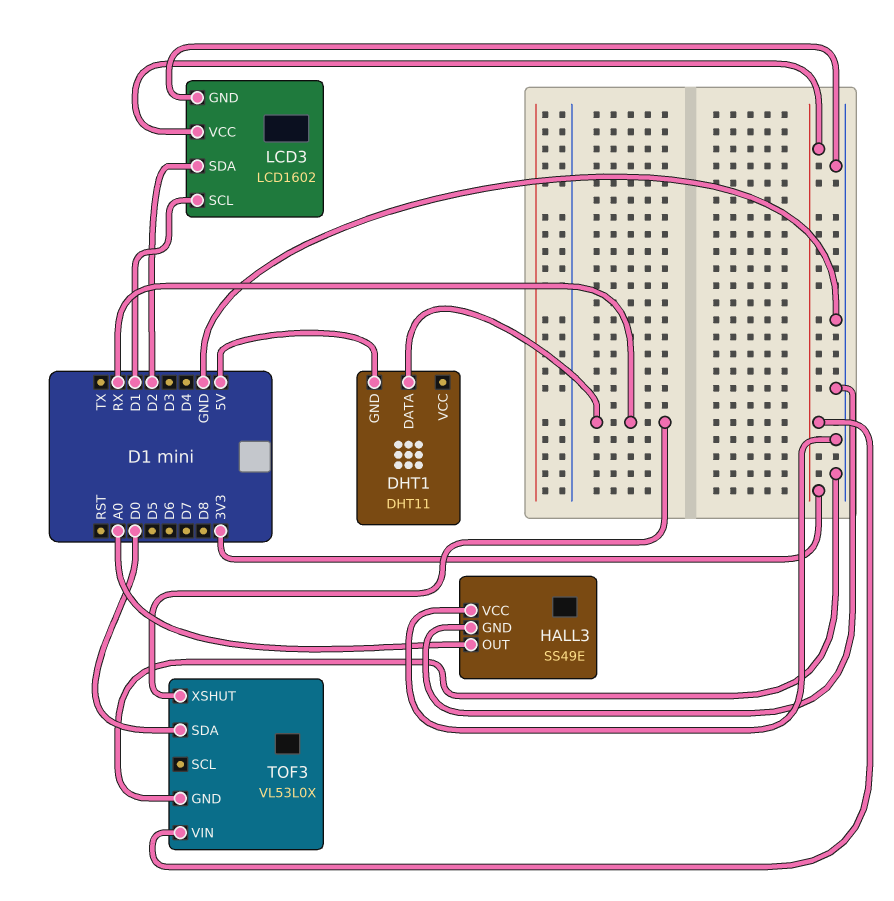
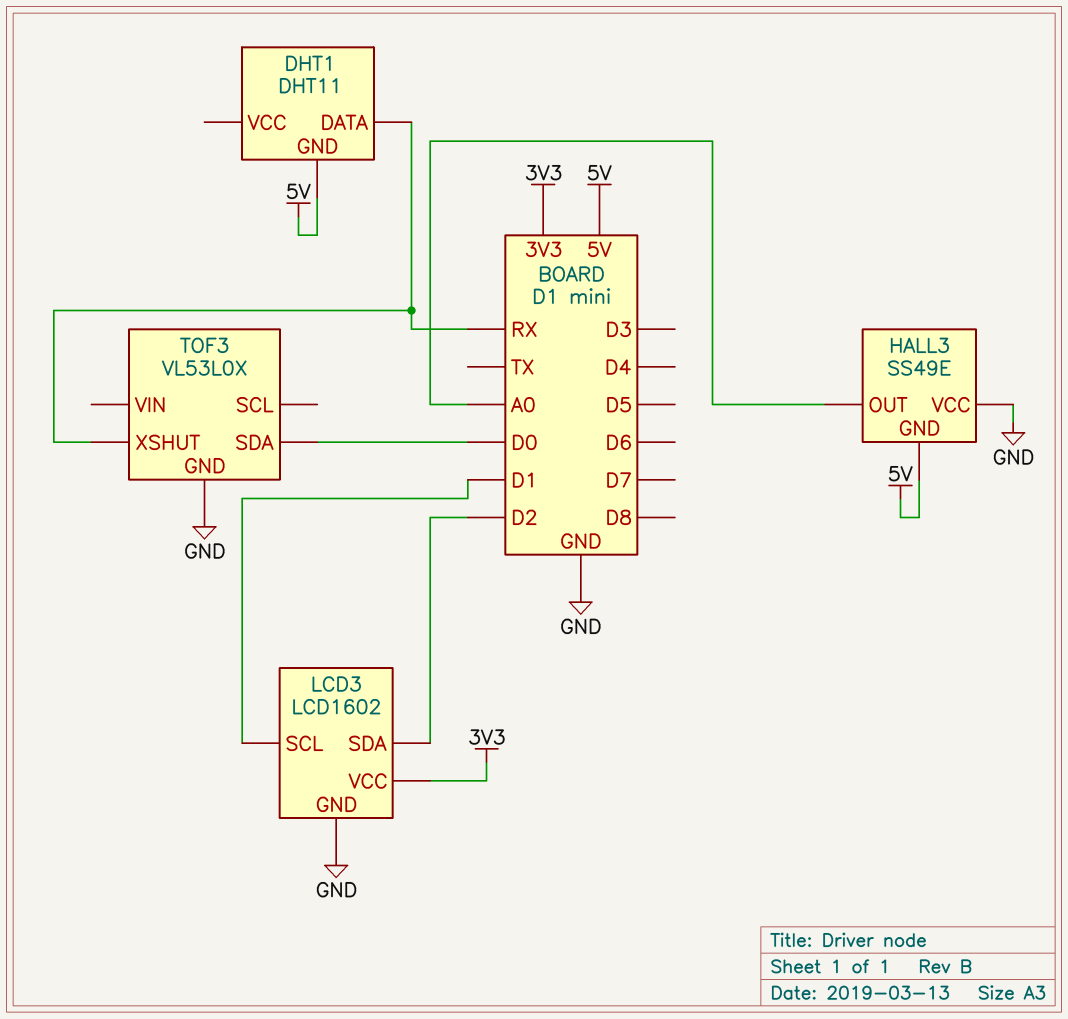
HALL3 pin GND: GND -> 5V
TOF3 pin VIN: 3V3 -> none

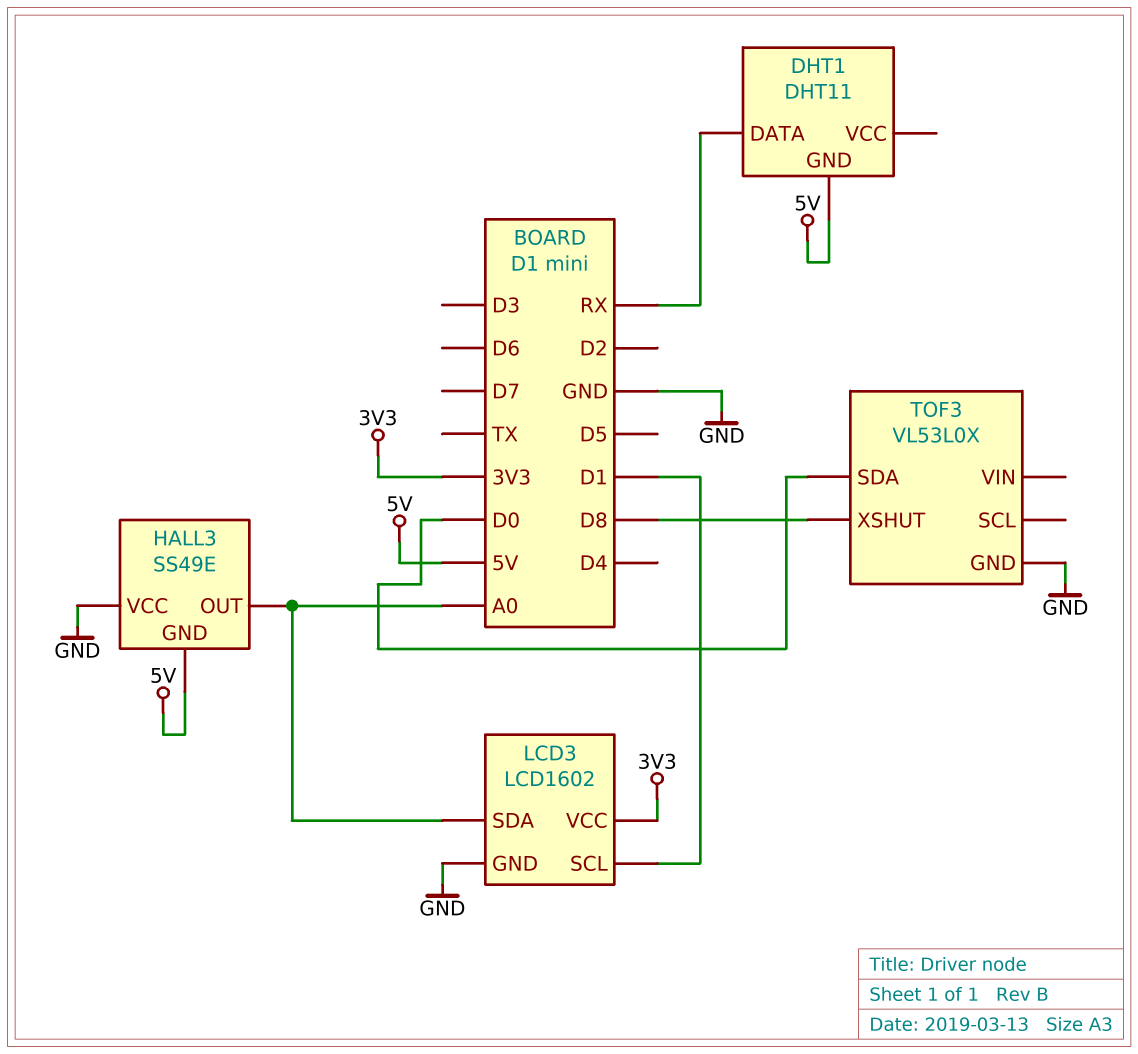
LCD3 pin SDA: D2 -> A0
TOF3 pin XSHUT: RX -> D8

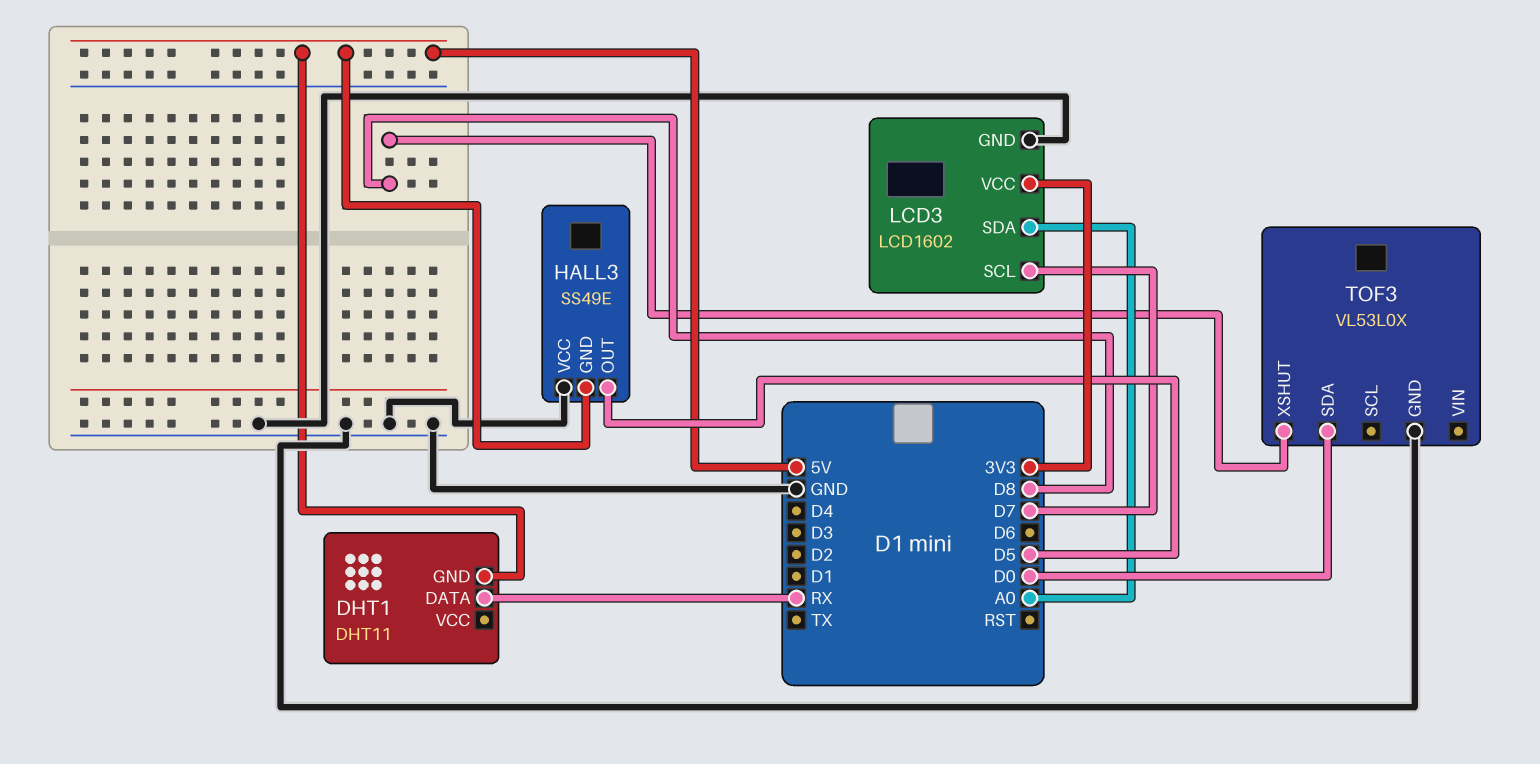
HALL3 pin OUT: A0 -> D5
LCD3 pin SCL: D1 -> D7

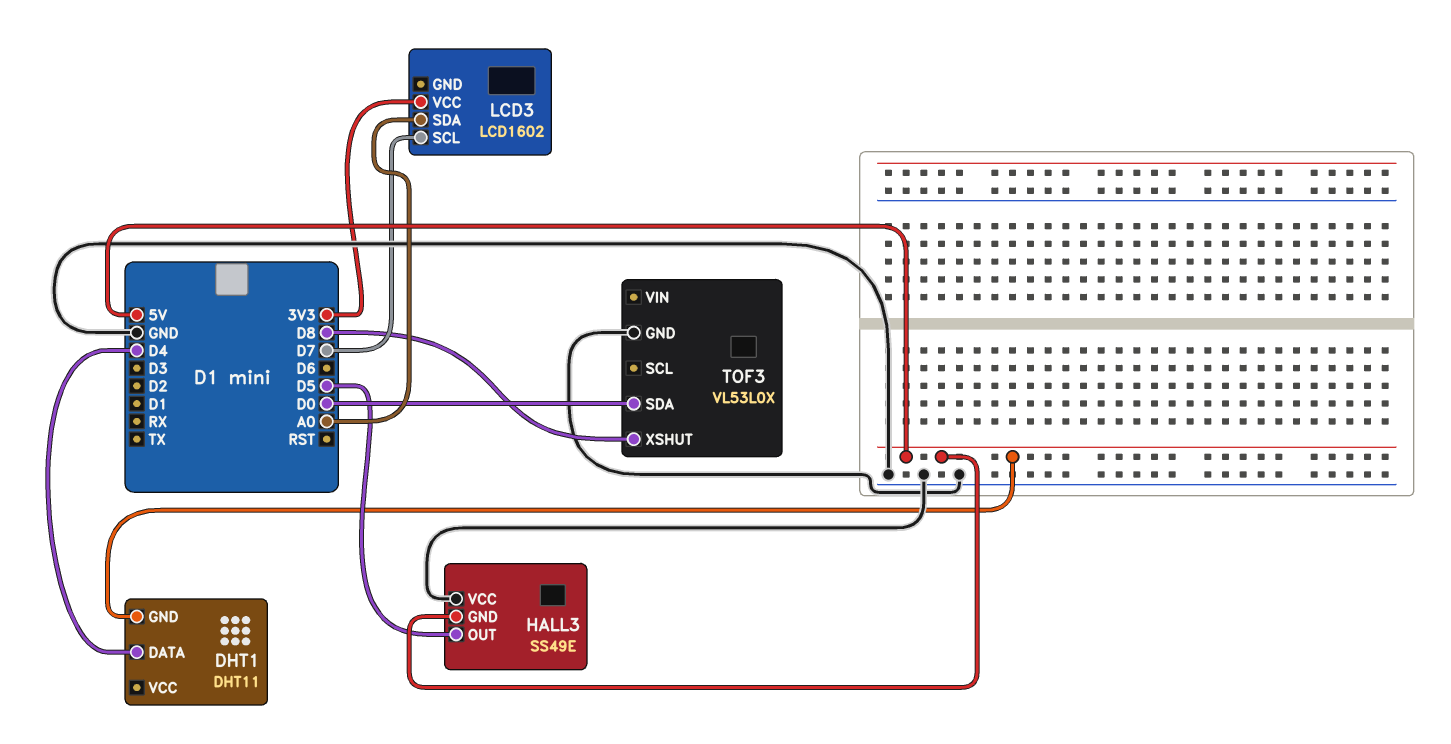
DHT1 pin DATA: RX -> D4
LCD3 pin GND: GND -> none

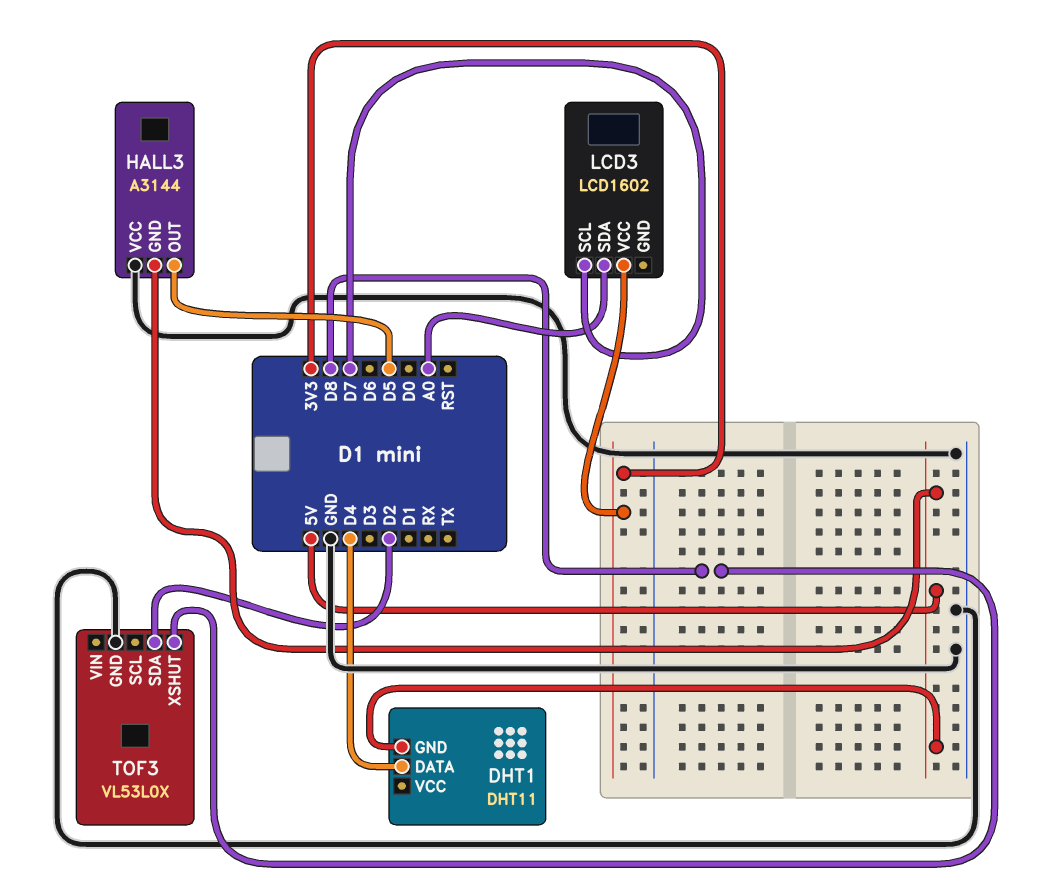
HALL3: SS49E -> A3144
TOF3 pin SDA: D0 -> D2

